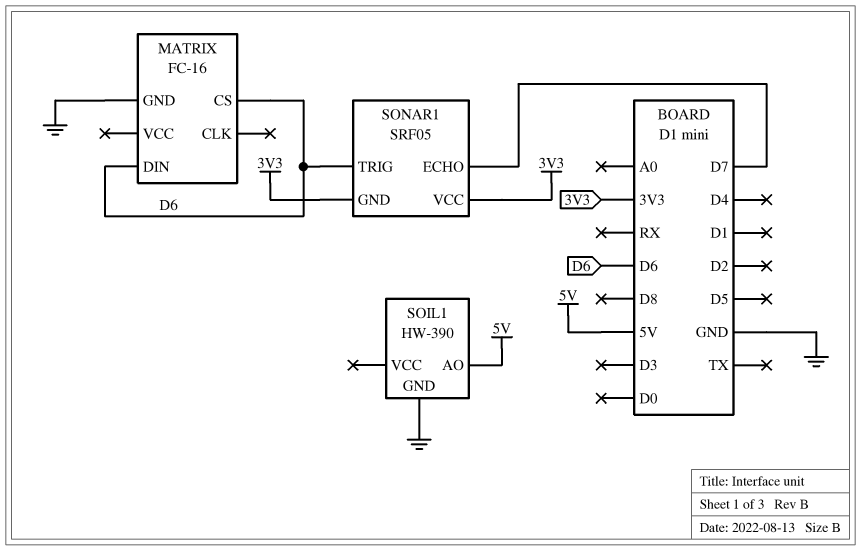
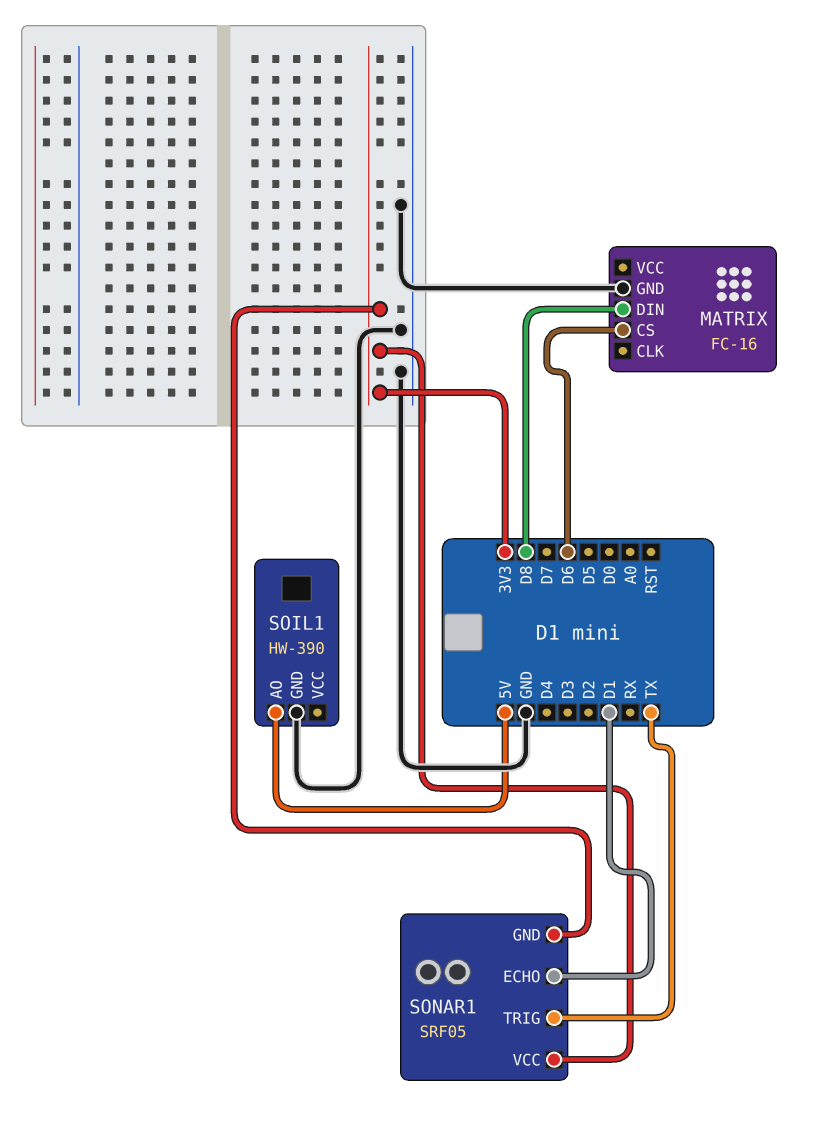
MATRIX pin DIN: D6 -> D8
SONAR1 pin ECHO: D7 -> D1
SONAR1 pin TRIG: D6 -> TX

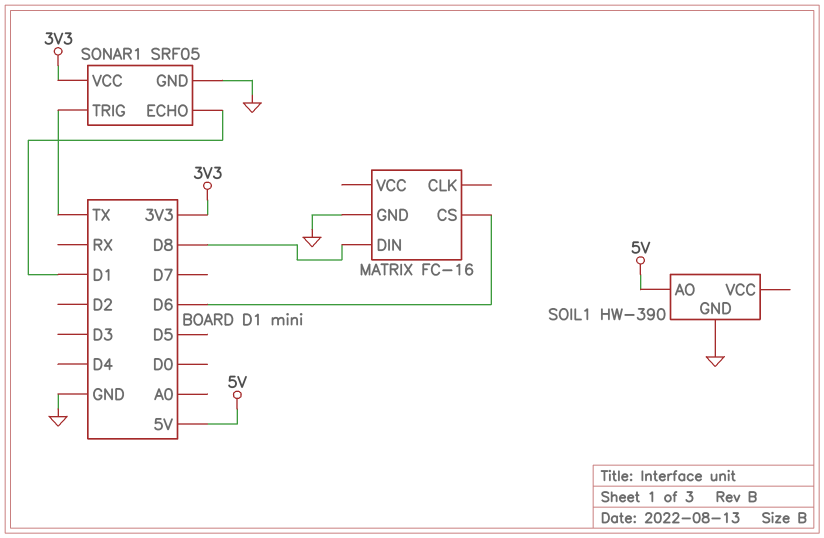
SONAR1 pin GND: 3V3 -> GND

